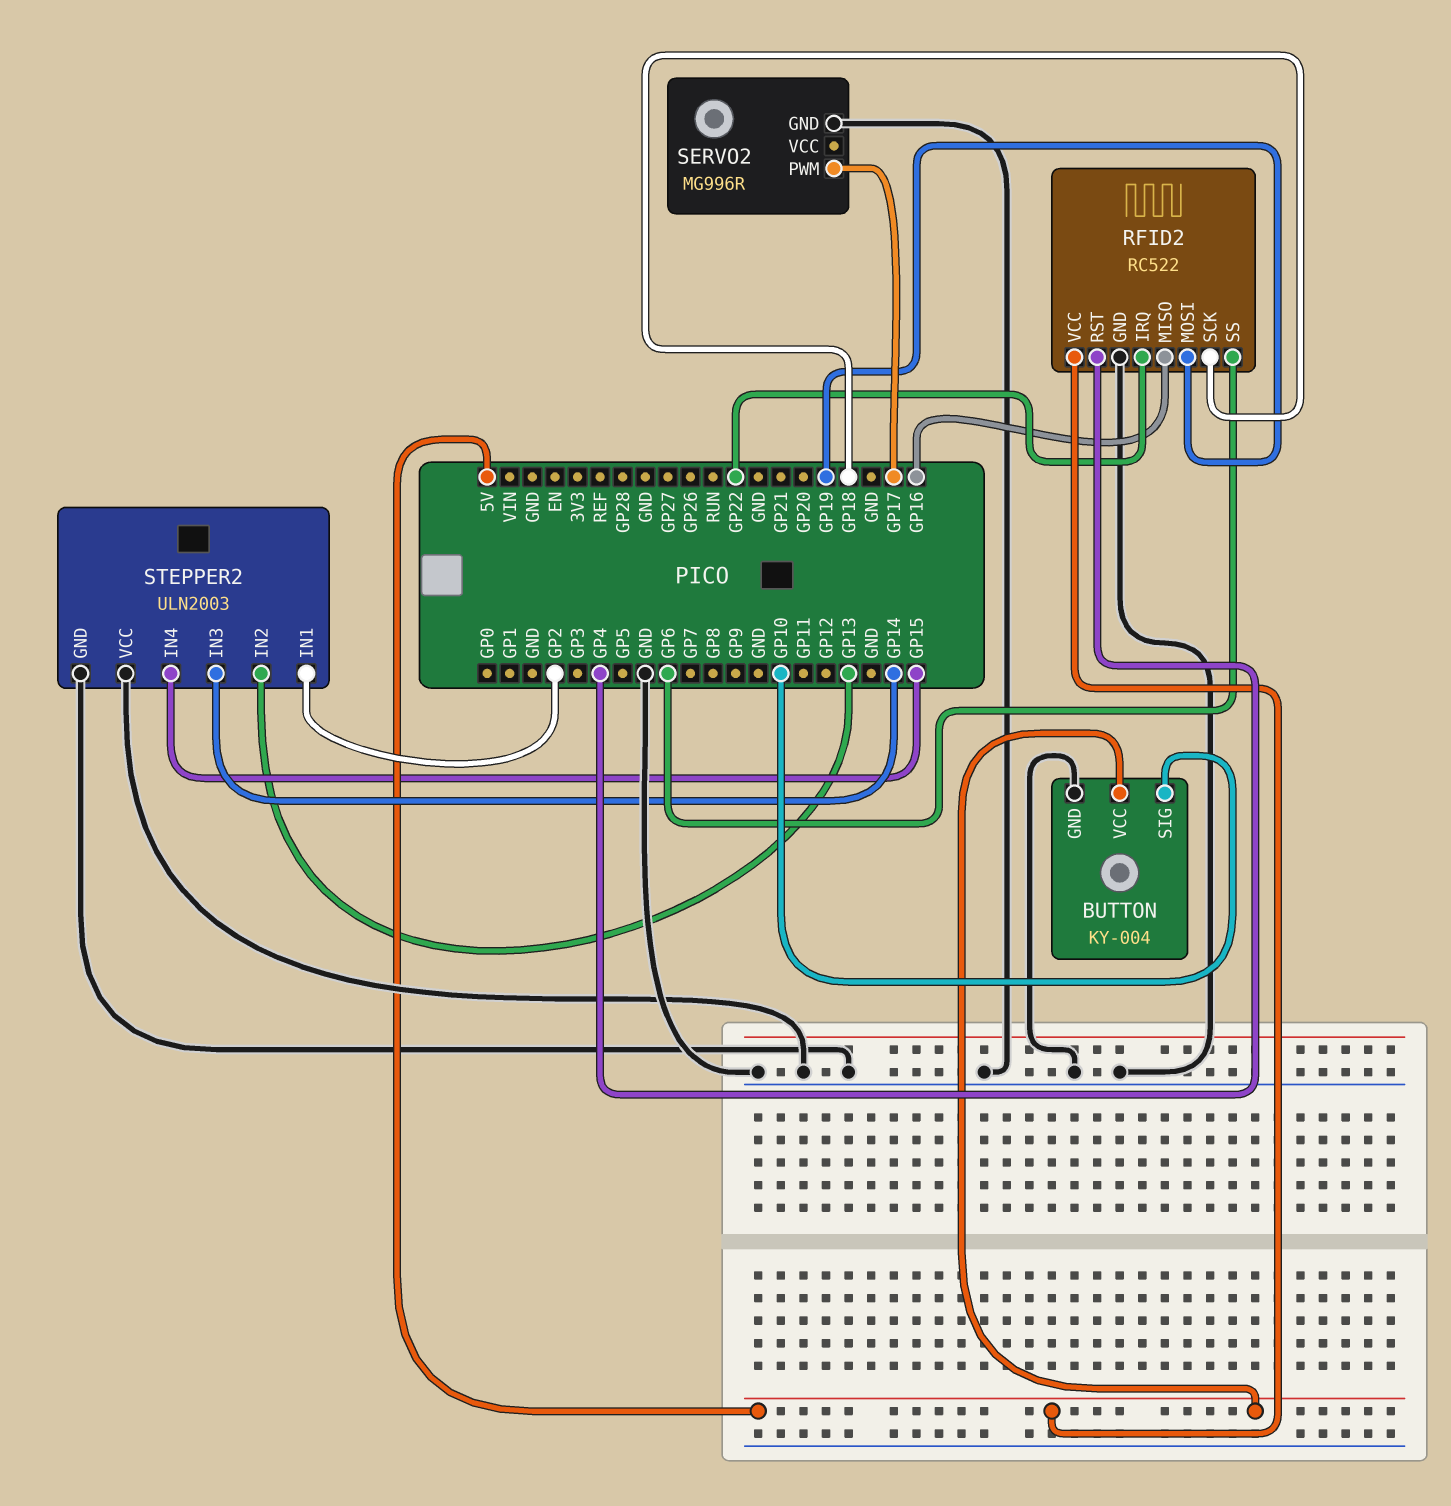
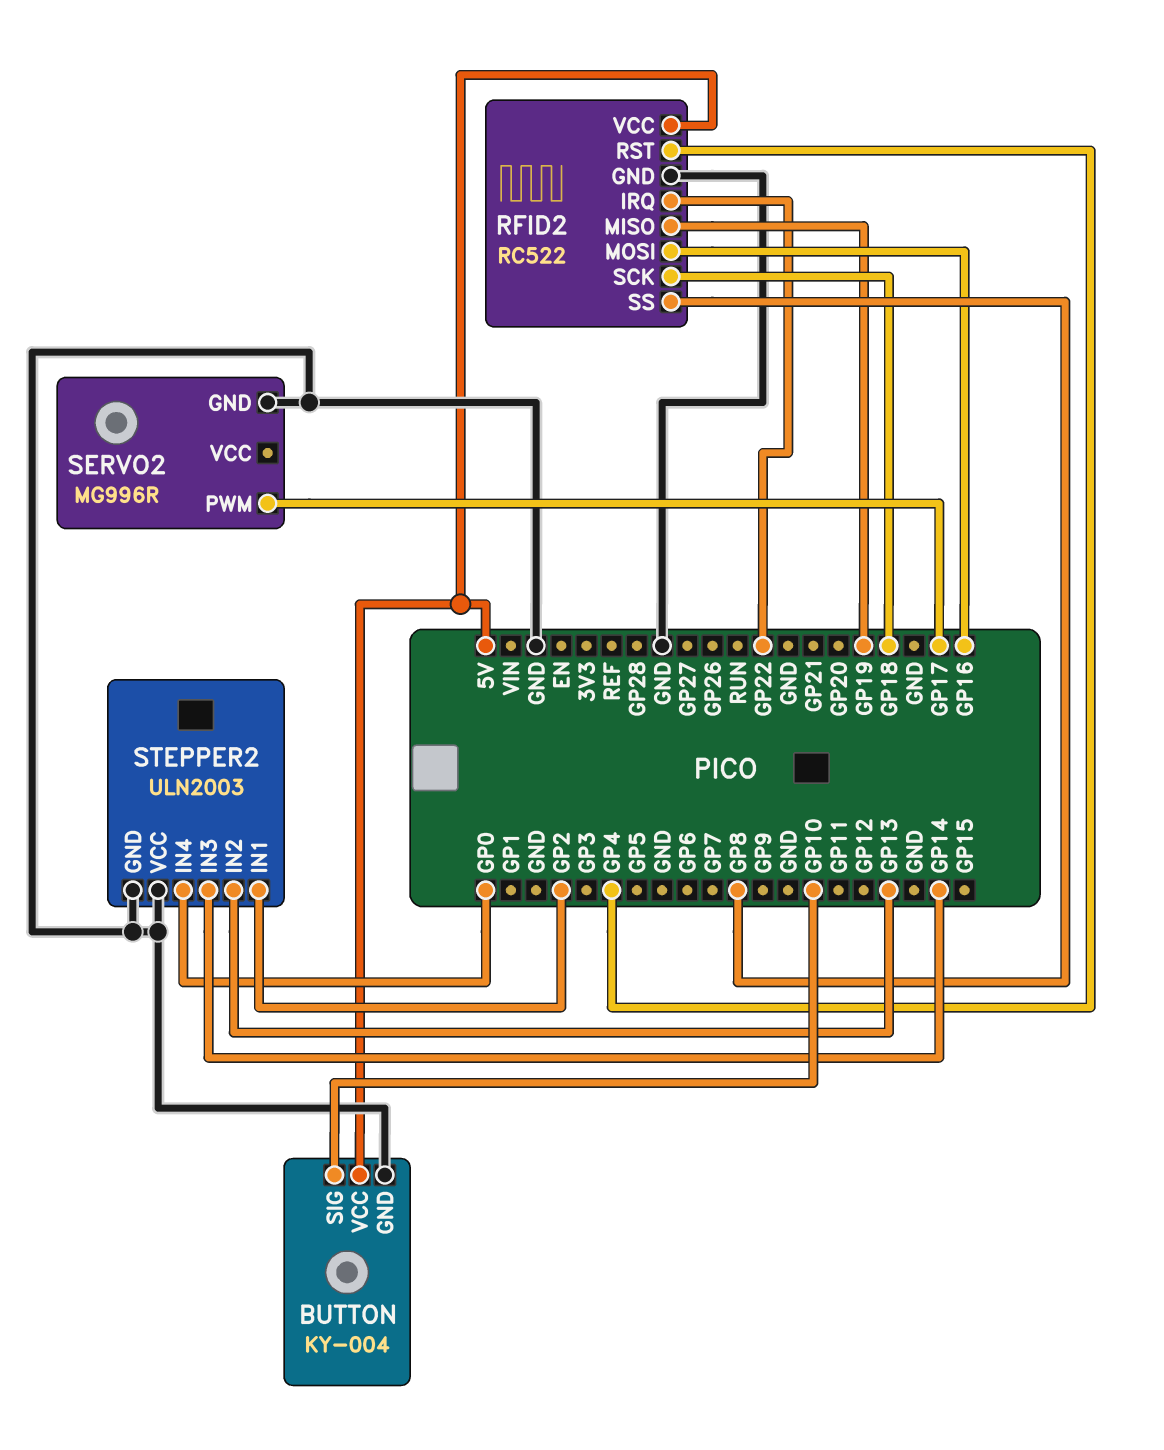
RFID2 pin MISO: GP16 -> GP19
RFID2 pin MOSI: GP19 -> GP16
RFID2 pin SS: GP6 -> GP8
STEPPER2 pin IN4: GP15 -> GP0

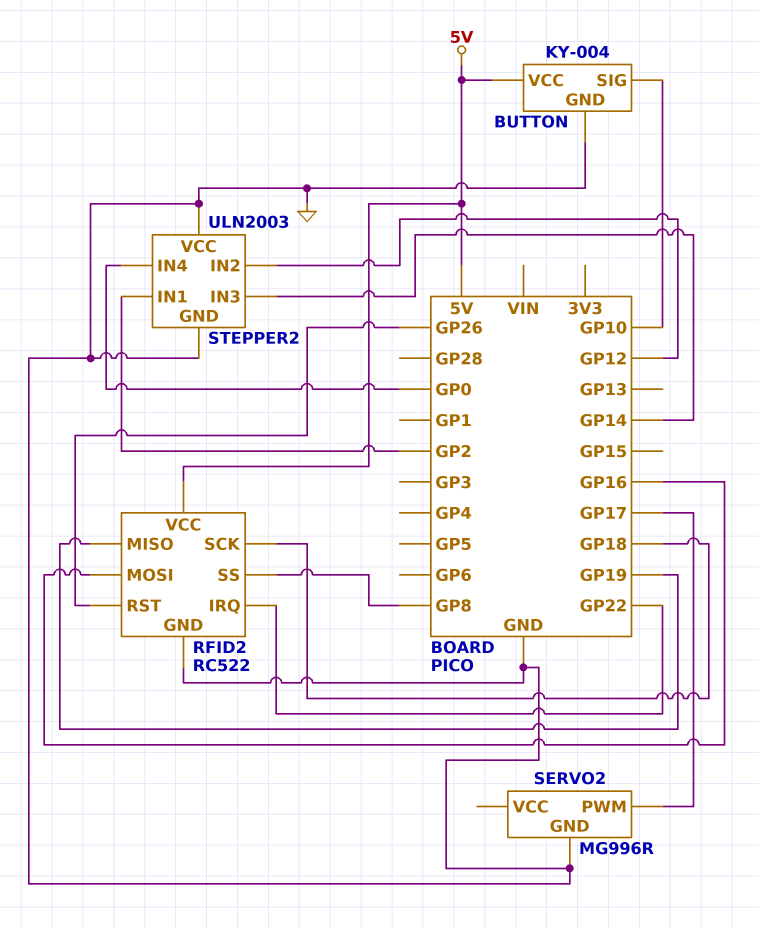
RFID2 pin RST: GP4 -> GP26
STEPPER2 pin IN2: GP13 -> GP12

